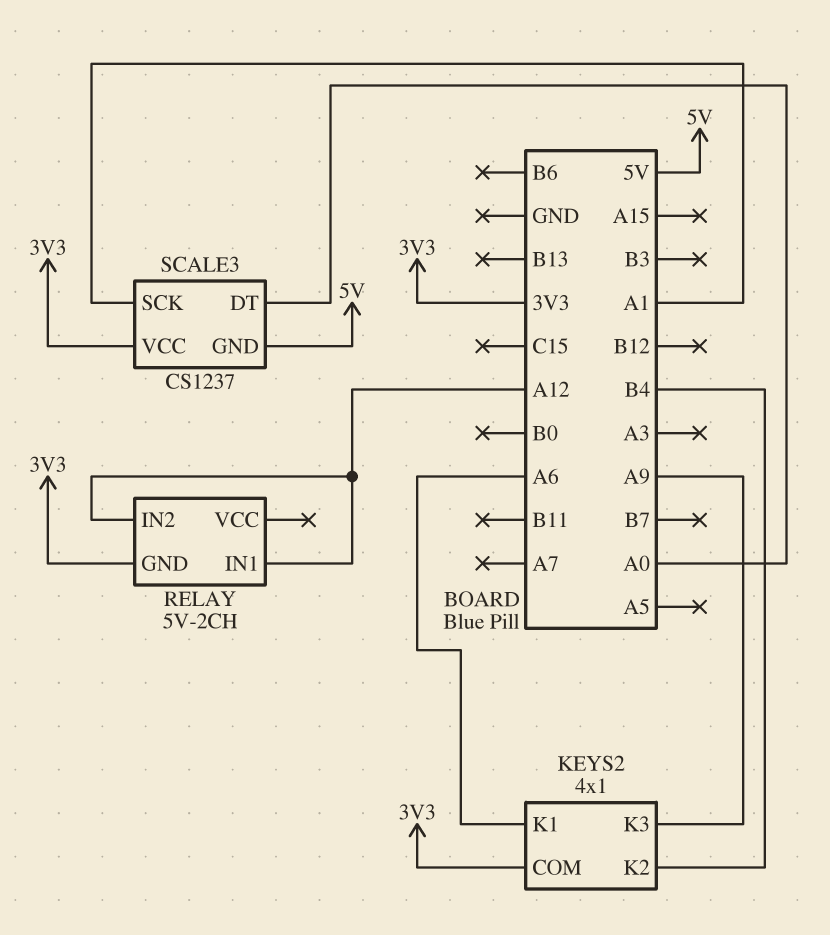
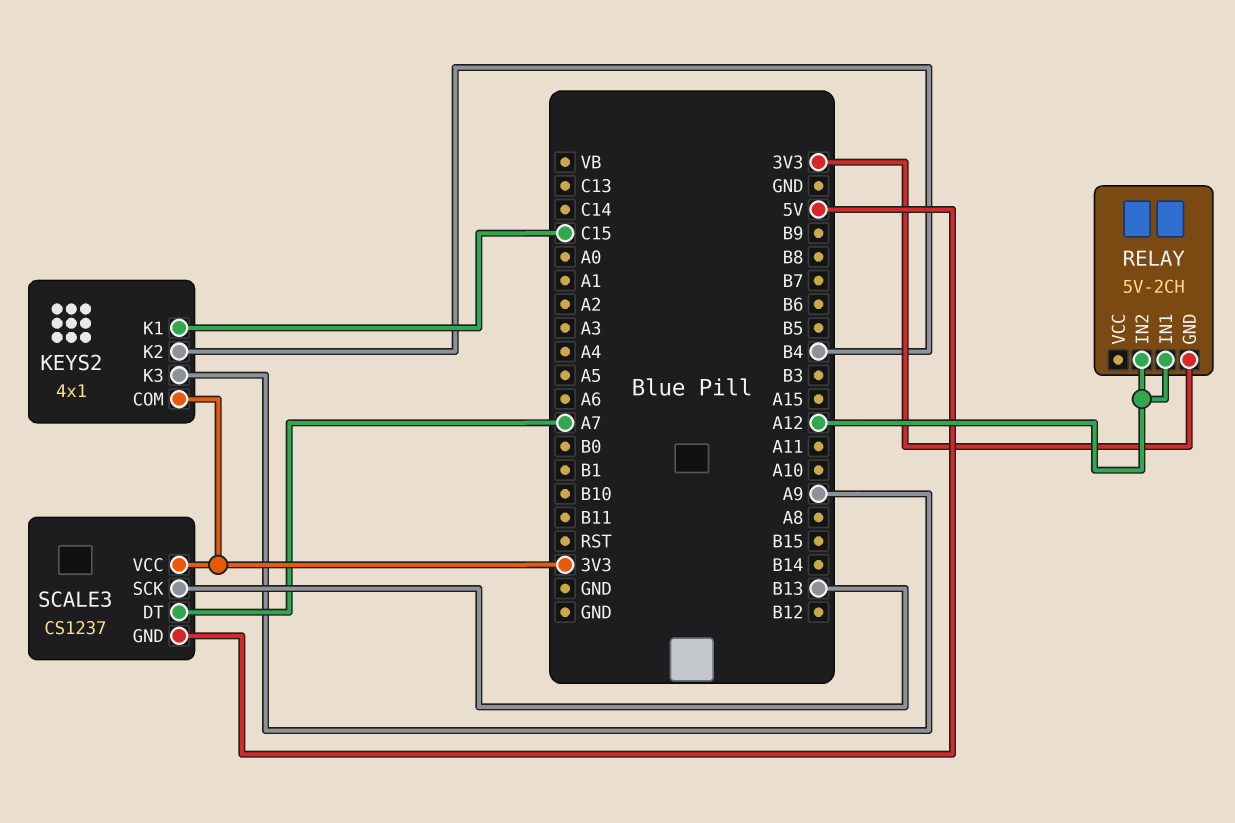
KEYS2 pin K1: A6 -> C15
SCALE3 pin DT: A0 -> A7
SCALE3 pin SCK: A1 -> B13

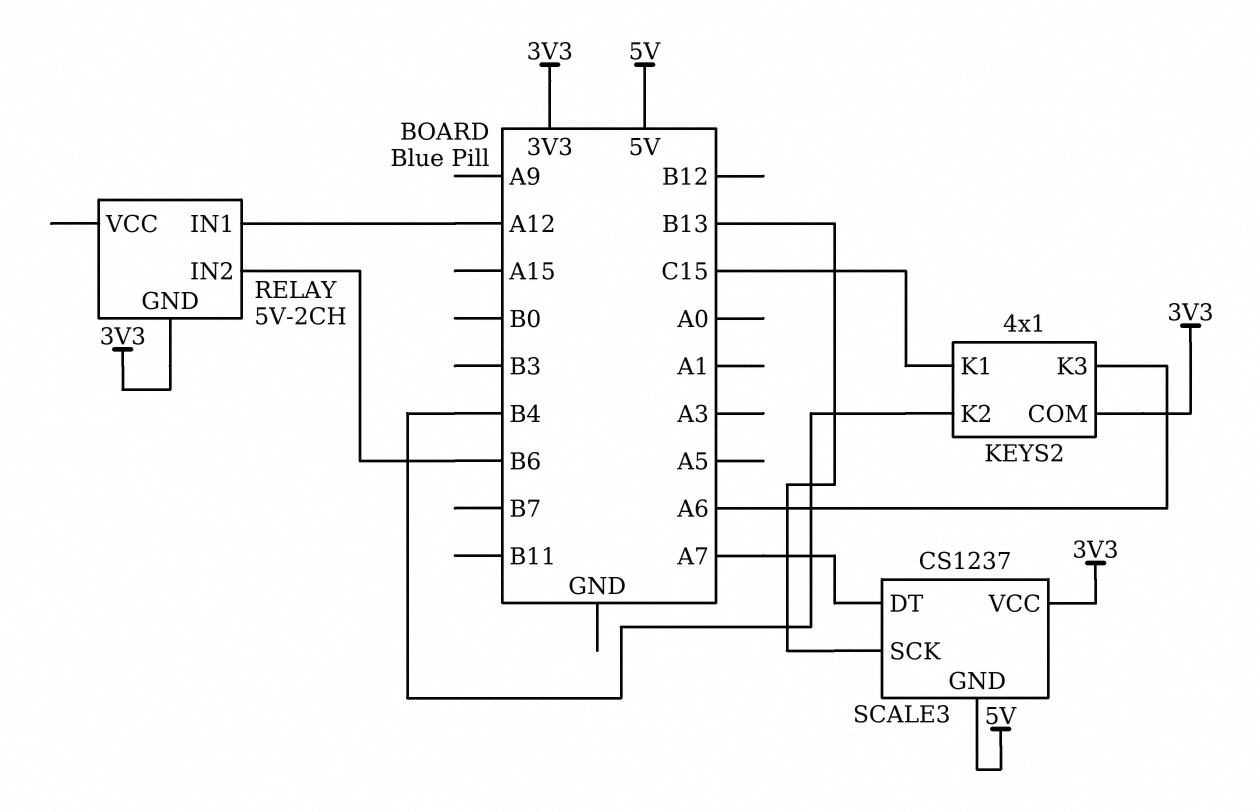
KEYS2 pin K3: A9 -> A6
RELAY pin IN2: A12 -> B6

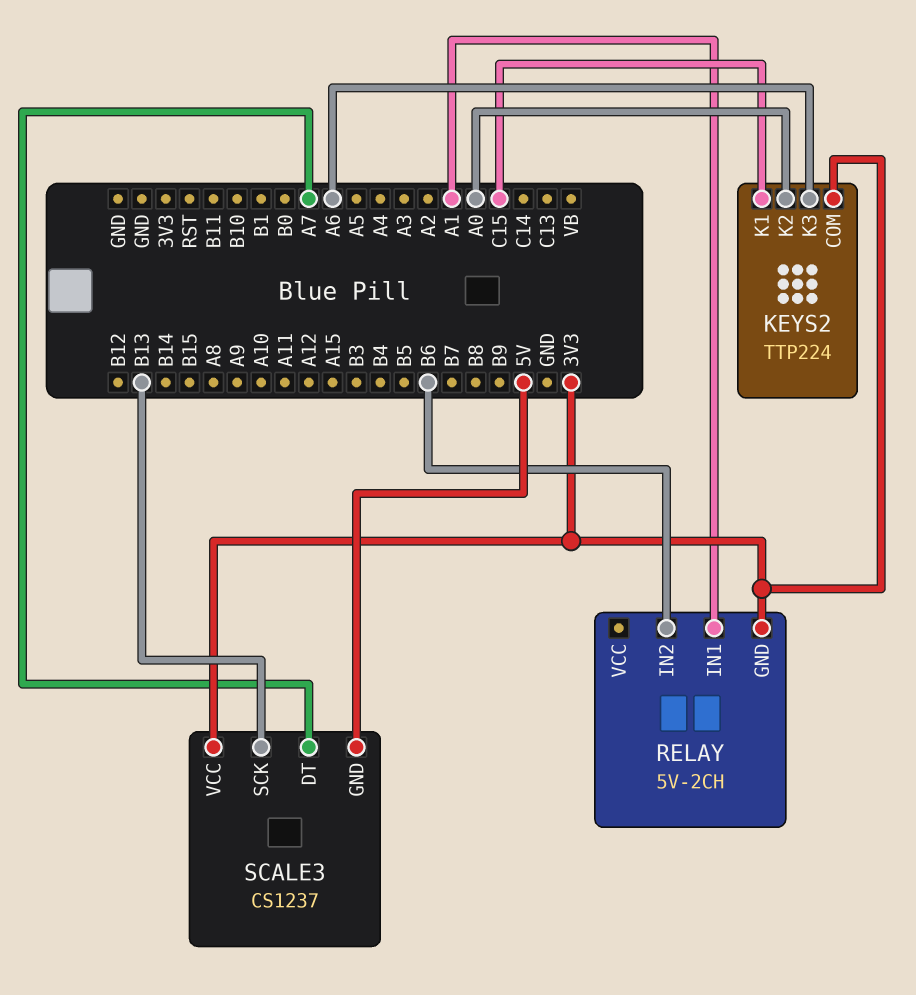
KEYS2: 4x1 -> TTP224
KEYS2 pin K2: B4 -> A0
RELAY pin IN1: A12 -> A1

